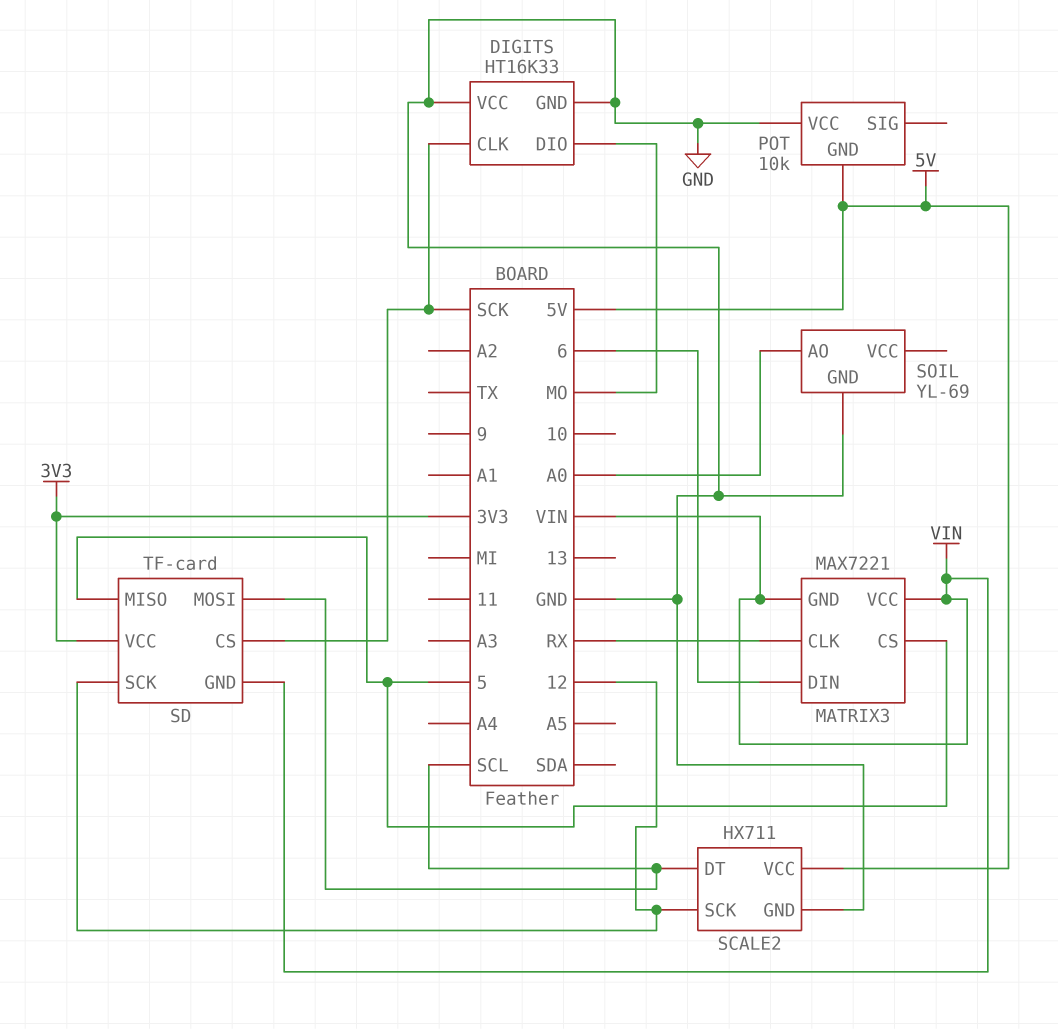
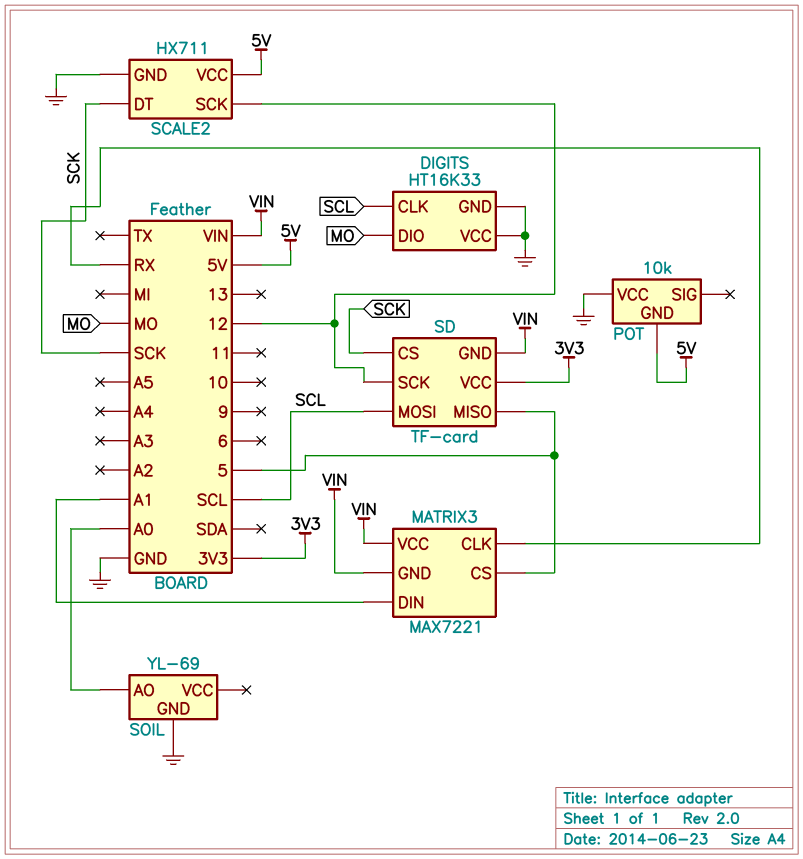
DIGITS pin CLK: SCK -> SCL
MATRIX3 pin DIN: 6 -> A1
SCALE2 pin DT: SCL -> SCK

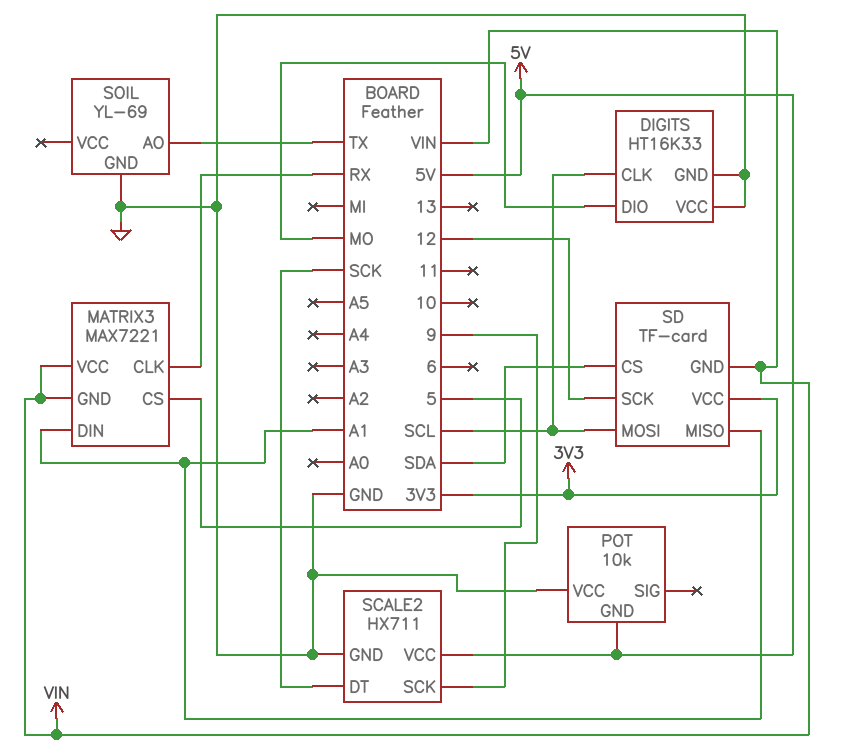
SCALE2 pin SCK: 12 -> 9
SD pin CS: SCK -> SDA
SD pin MISO: 5 -> A1
SOIL pin AO: A0 -> TX

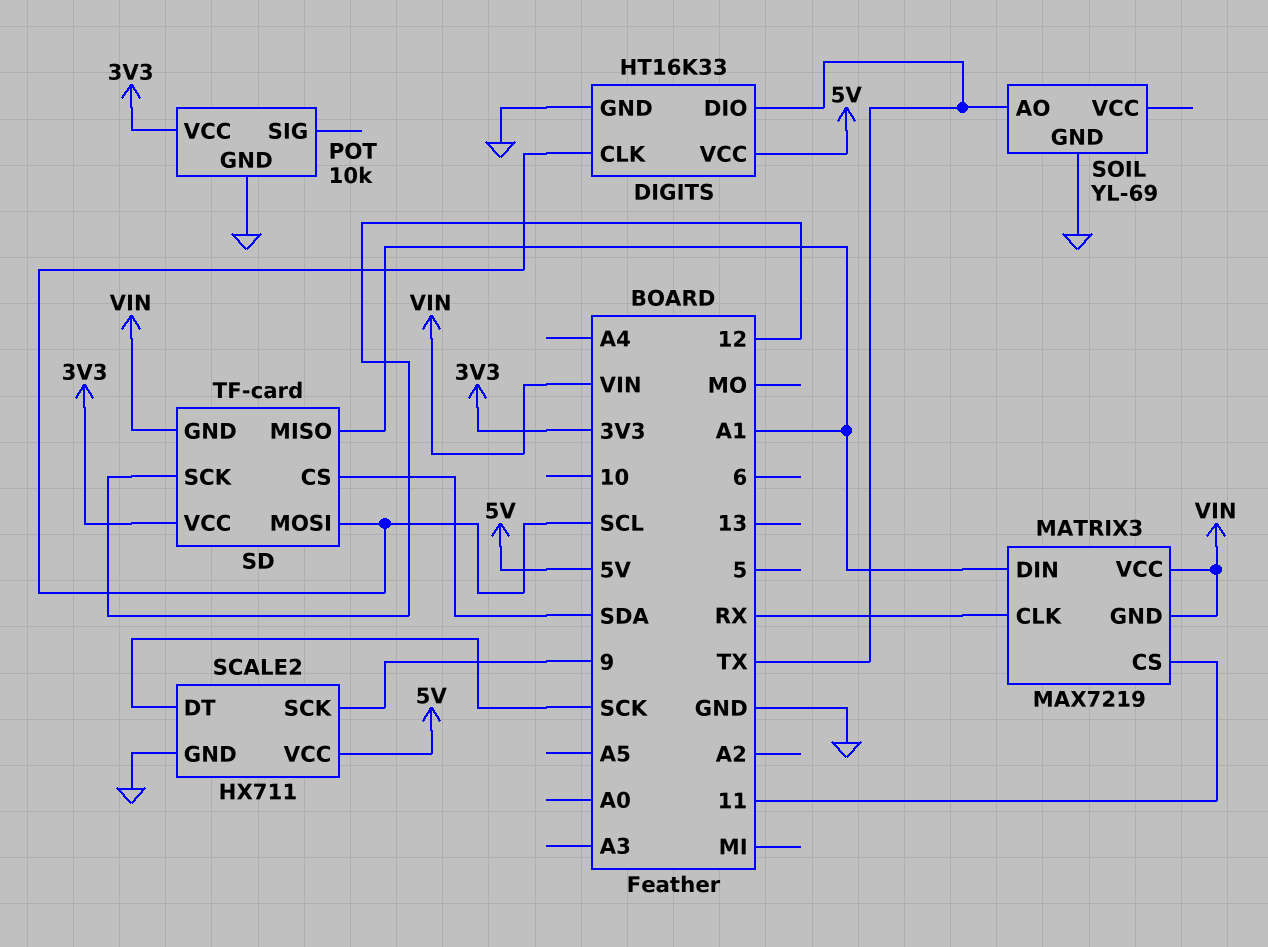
DIGITS pin DIO: MO -> TX
DIGITS pin VCC: GND -> 5V
MATRIX3: MAX7221 -> MAX7219
MATRIX3 pin CS: 5 -> 11
POT pin GND: 5V -> GND
POT pin VCC: GND -> 3V3

